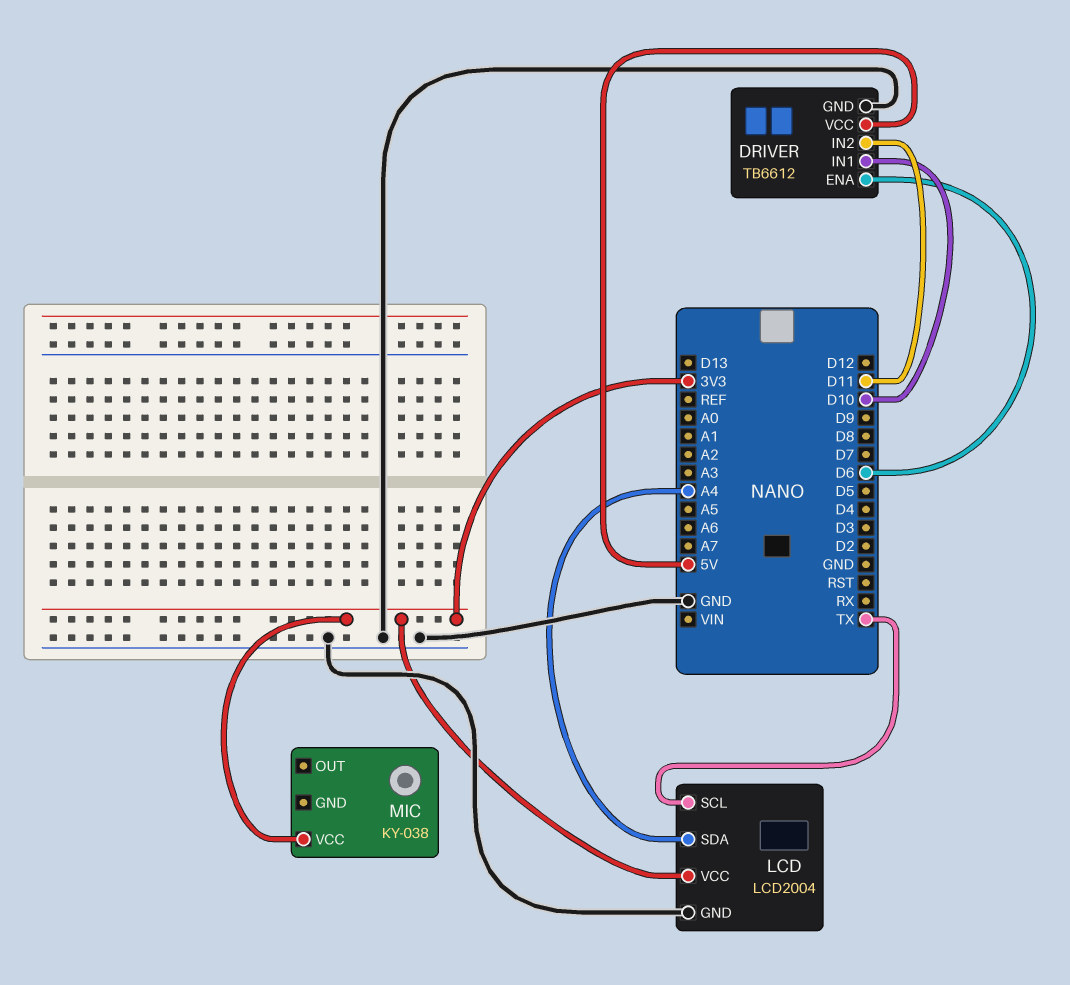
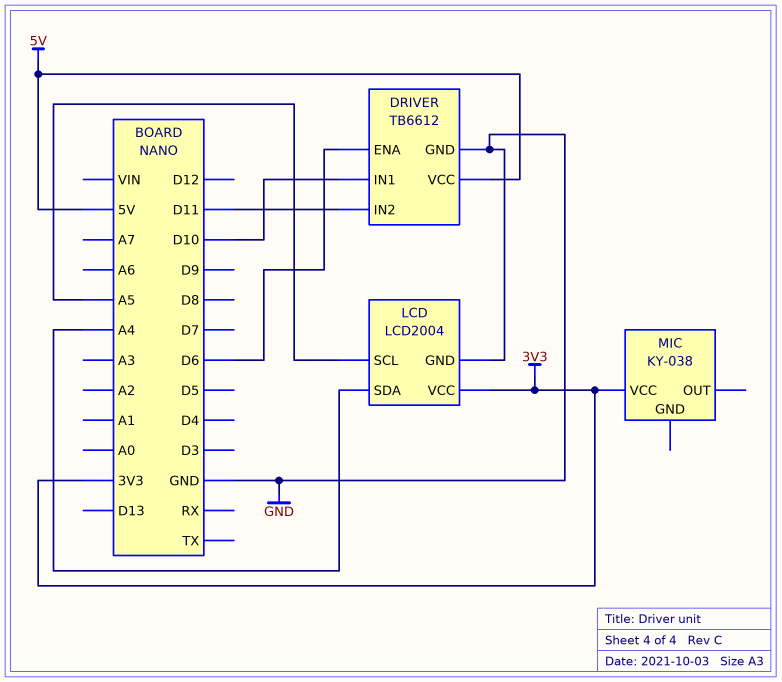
LCD pin SCL: TX -> A5

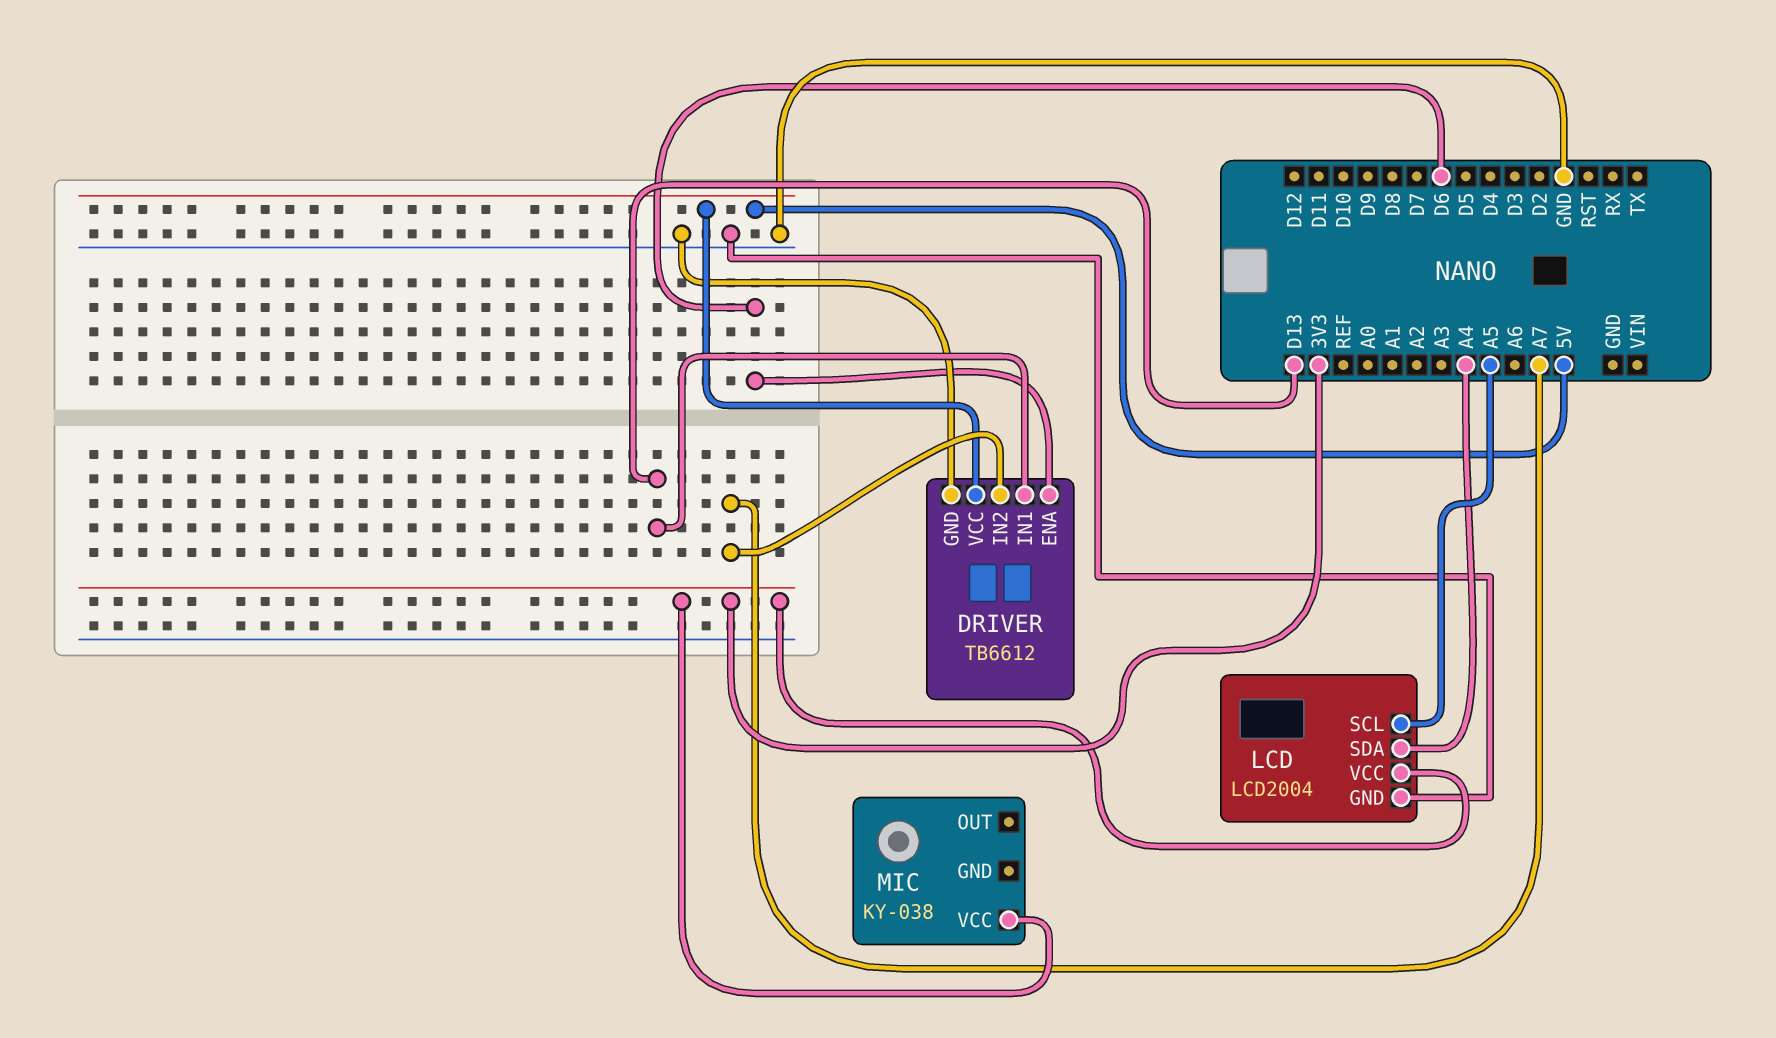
DRIVER pin IN1: D10 -> D13
DRIVER pin IN2: D11 -> A7

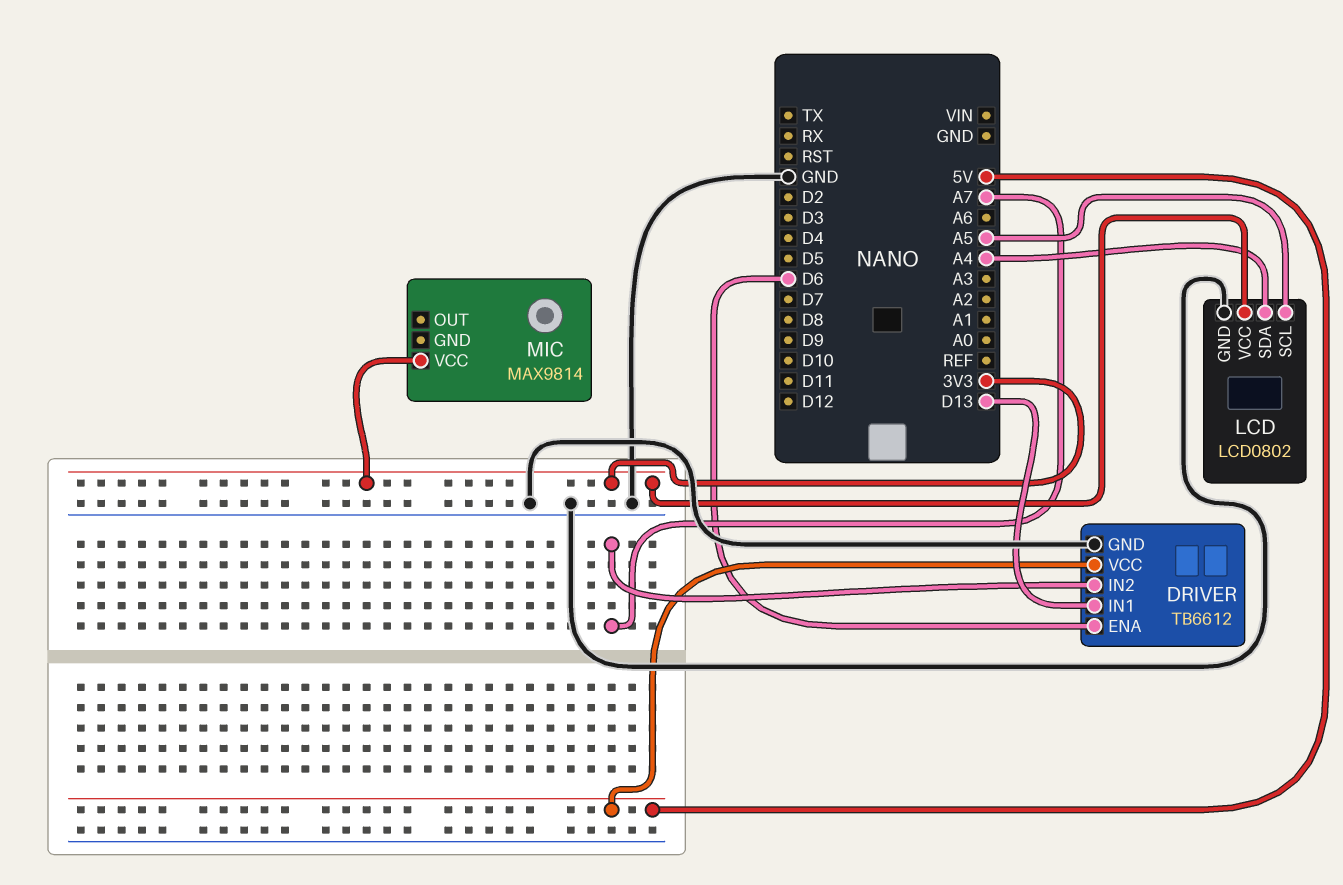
LCD: LCD2004 -> LCD0802
MIC: KY-038 -> MAX9814

